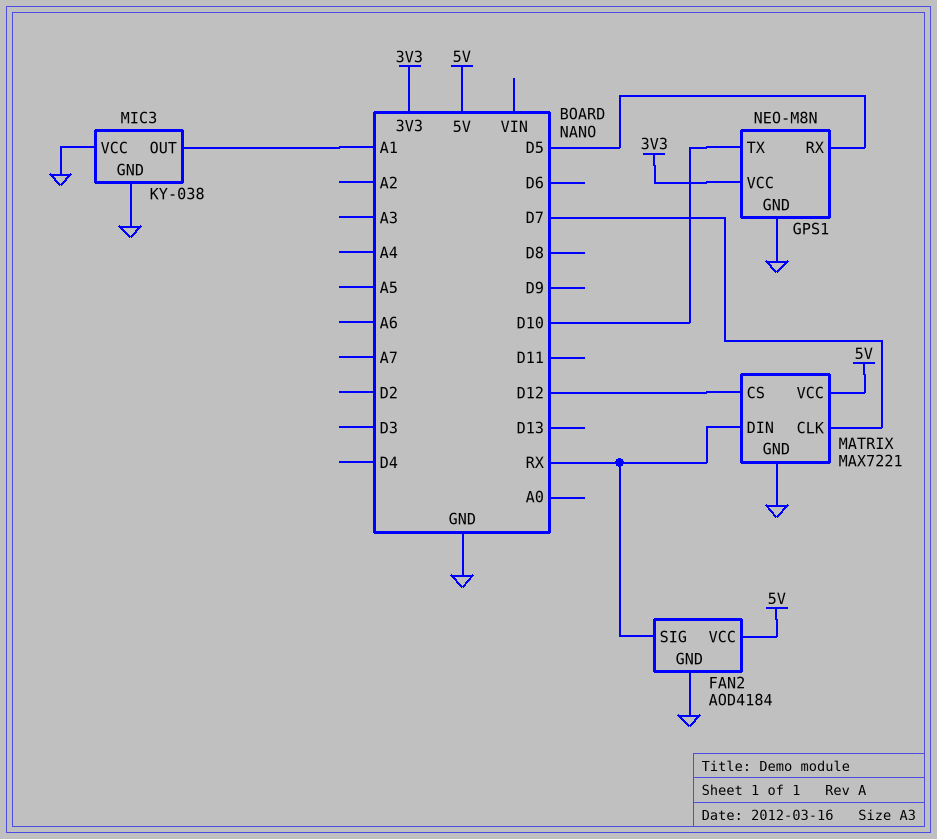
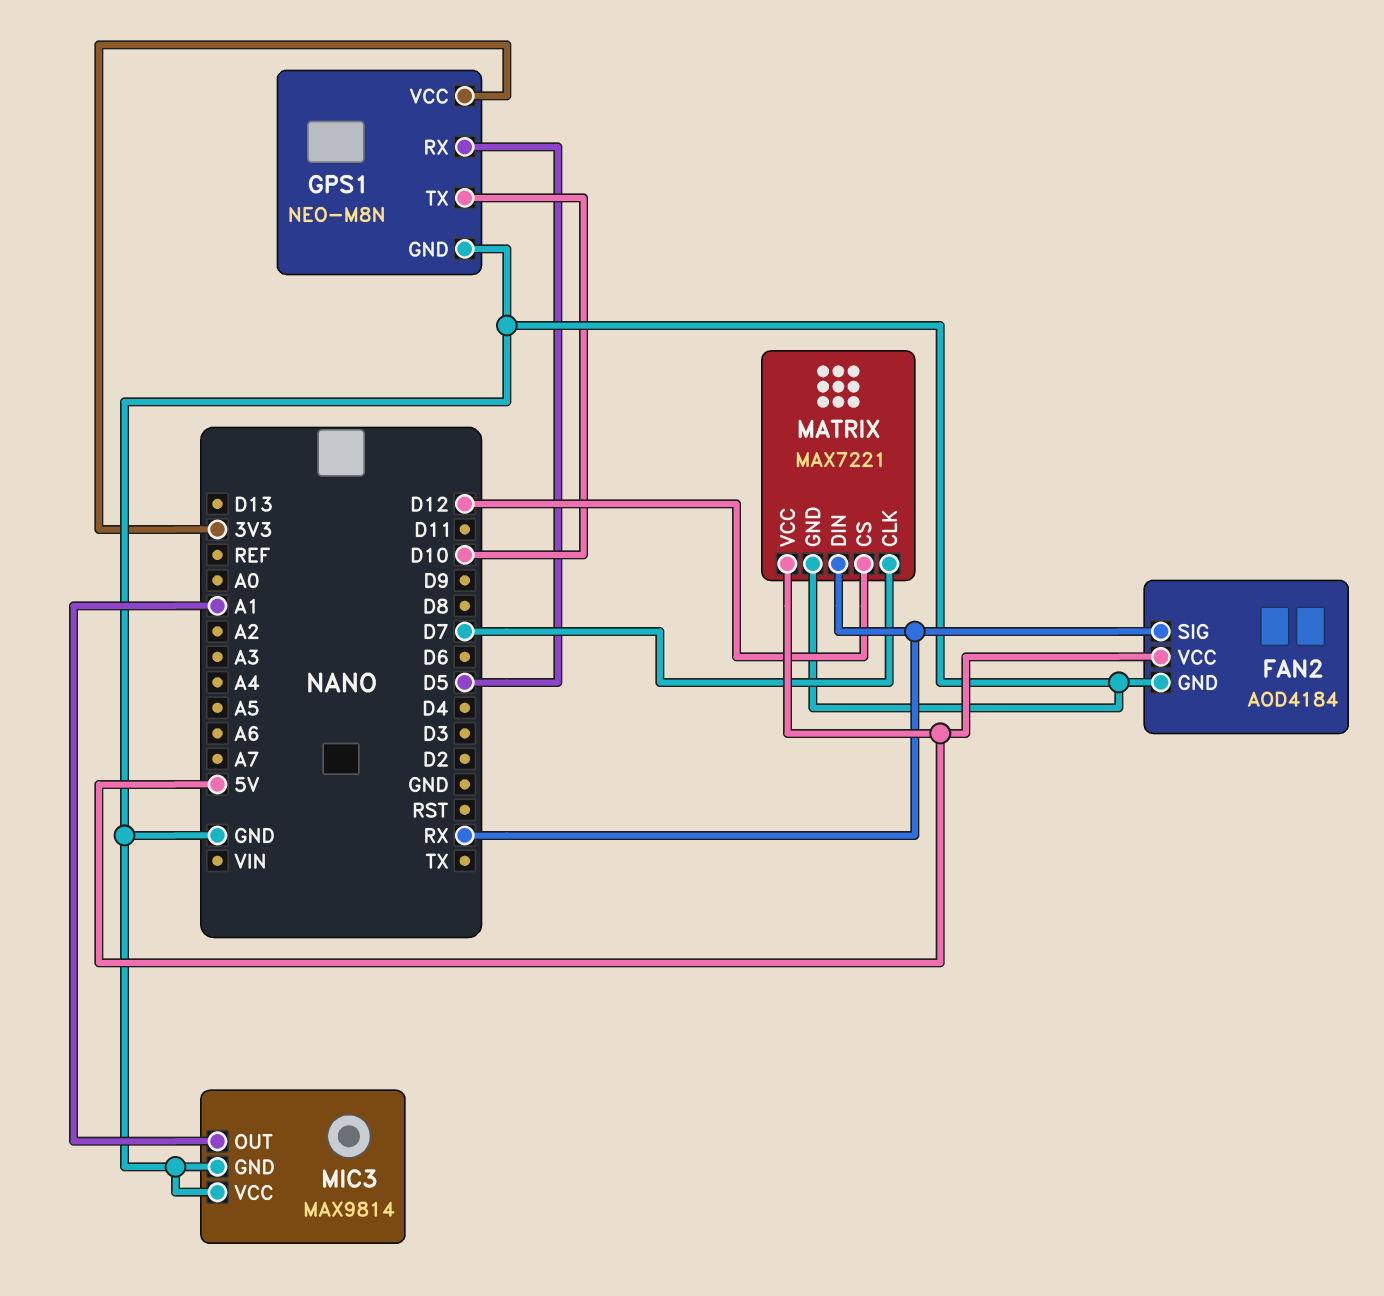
MIC3: KY-038 -> MAX9814

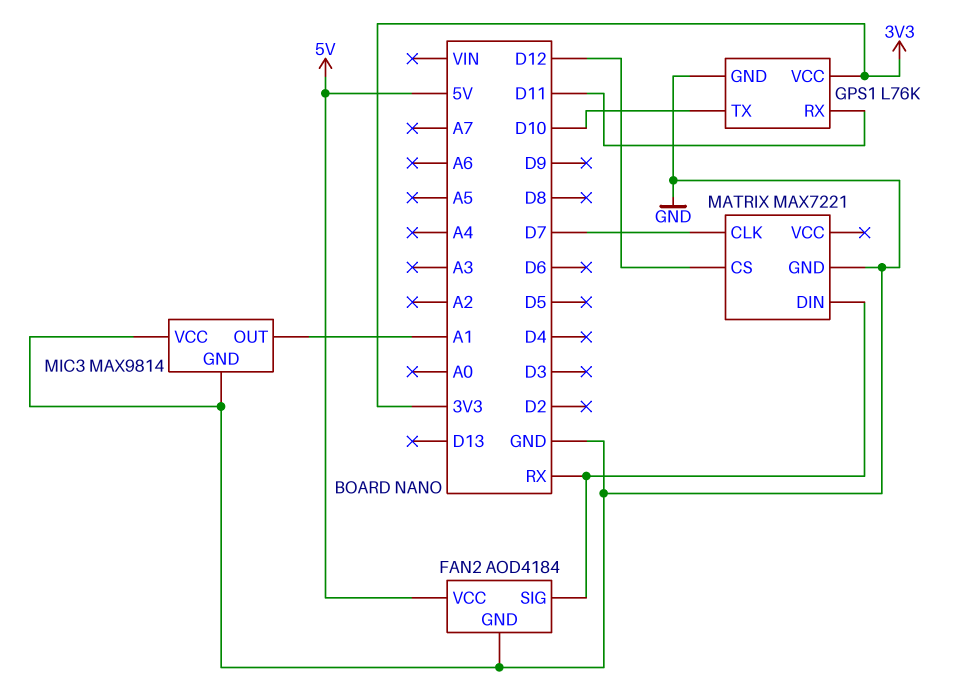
GPS1: NEO-M8N -> L76K
GPS1 pin RX: D5 -> D11
MATRIX pin VCC: 5V -> none

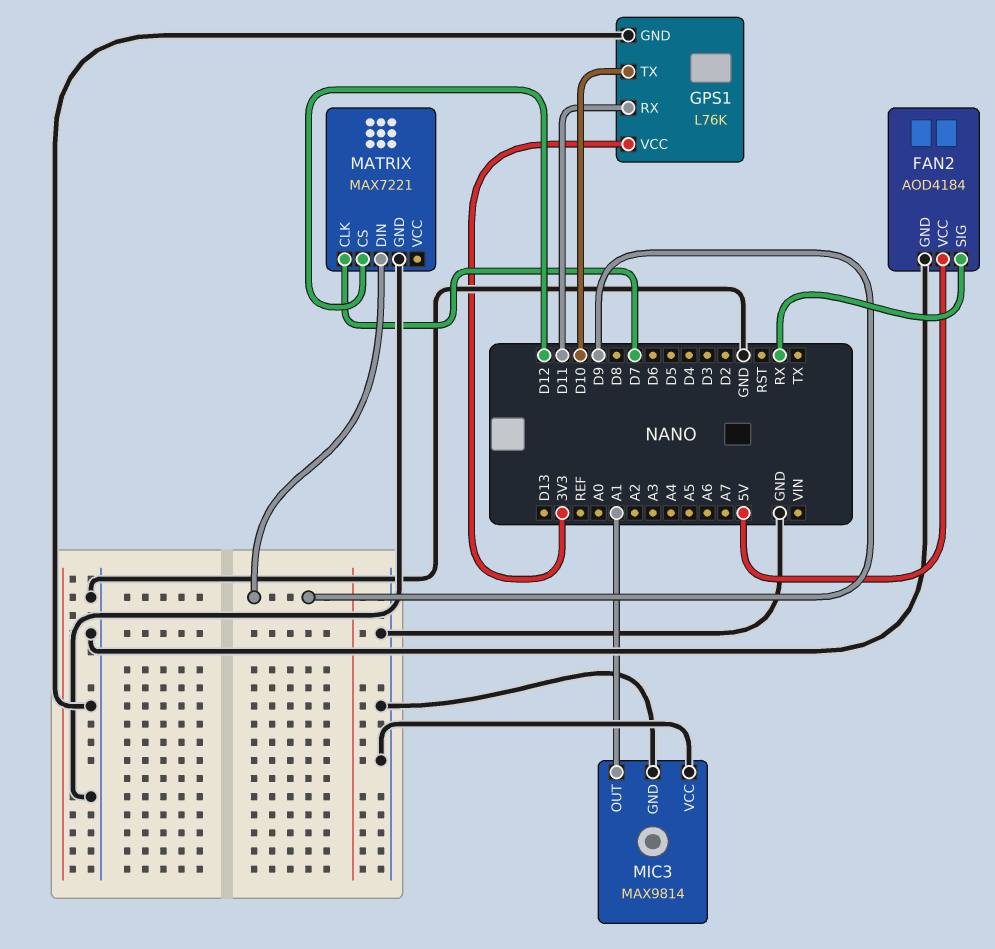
MATRIX pin DIN: RX -> D9

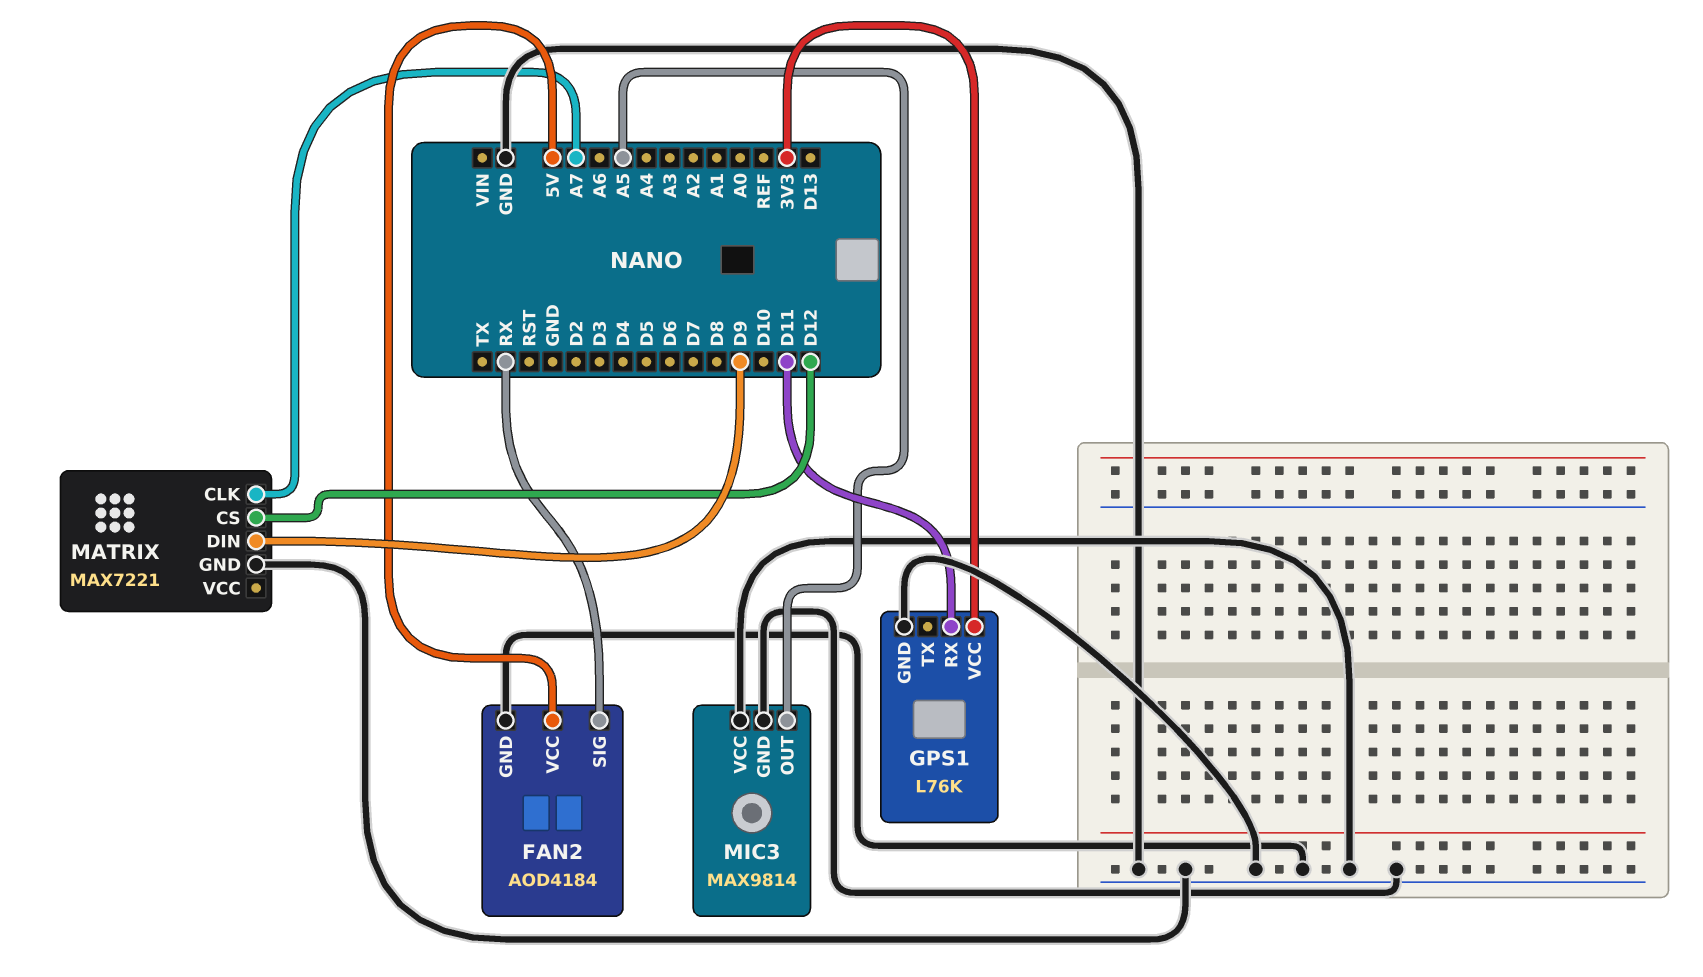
GPS1 pin TX: D10 -> none
MATRIX pin CLK: D7 -> A7
MIC3 pin OUT: A1 -> A5

